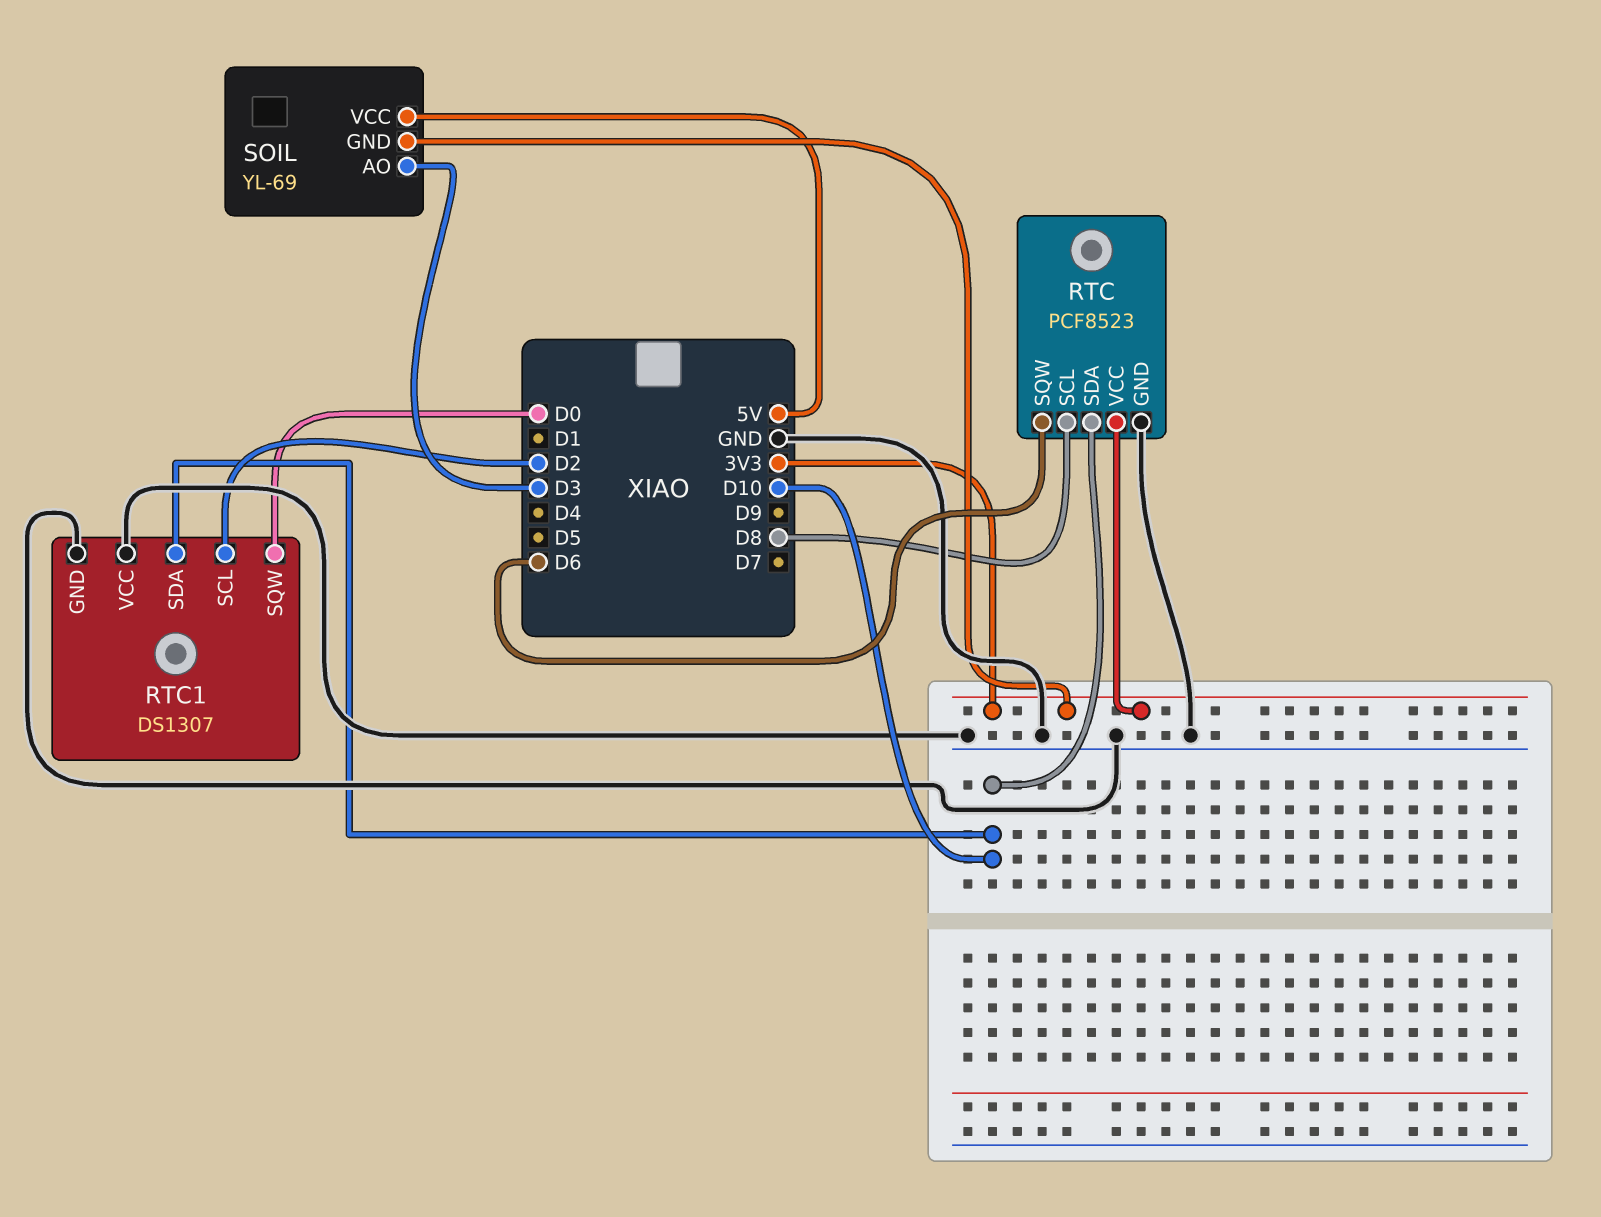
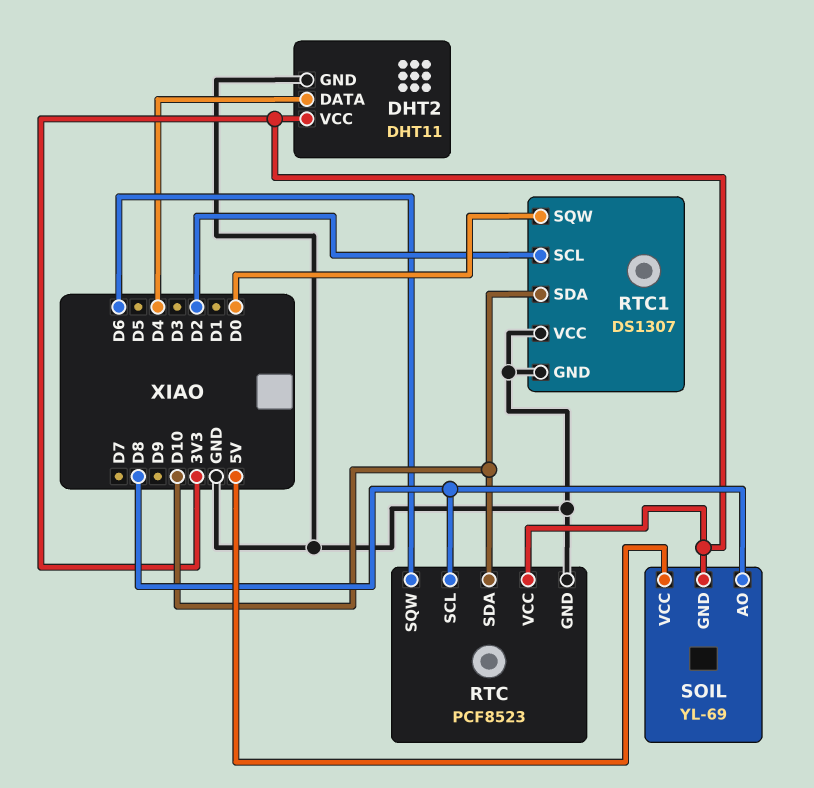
DHT2: none -> DHT11
DHT2 pin DATA: none -> D4
DHT2 pin GND: none -> GND
DHT2 pin VCC: none -> 3V3
SOIL pin AO: D3 -> D8

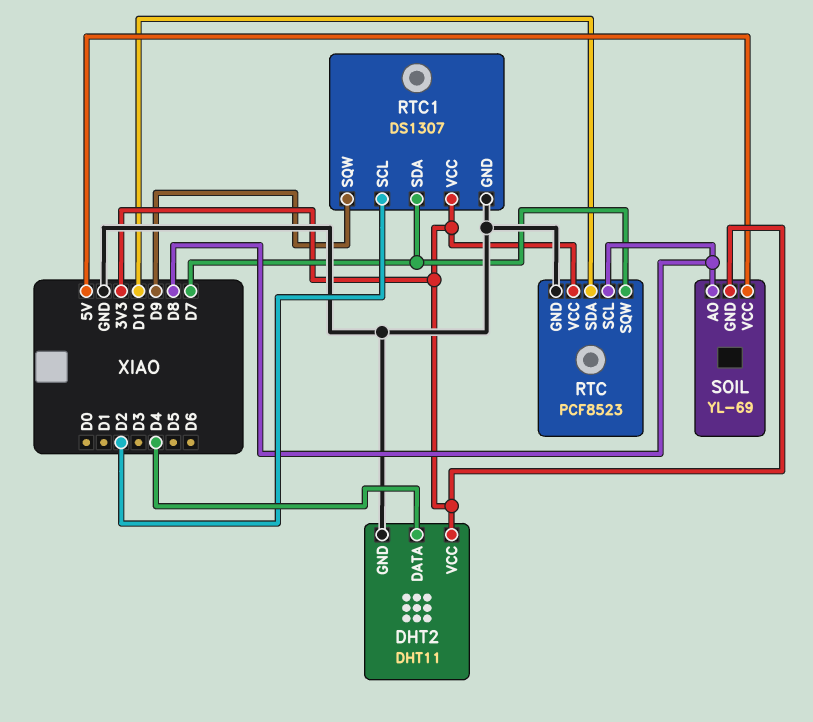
RTC pin SQW: D6 -> D7
RTC1 pin SDA: D10 -> D7
RTC1 pin SQW: D0 -> D9
RTC1 pin VCC: GND -> 3V3

